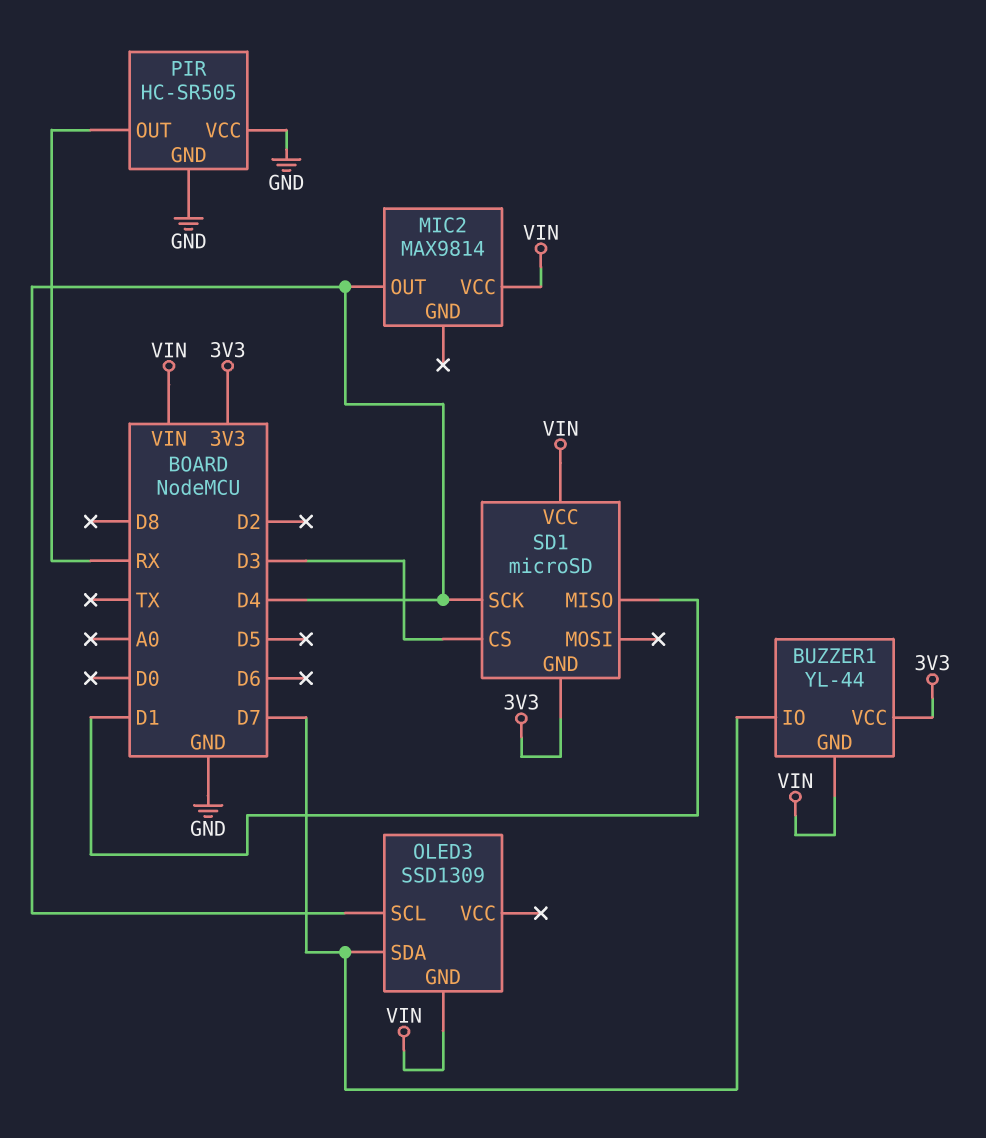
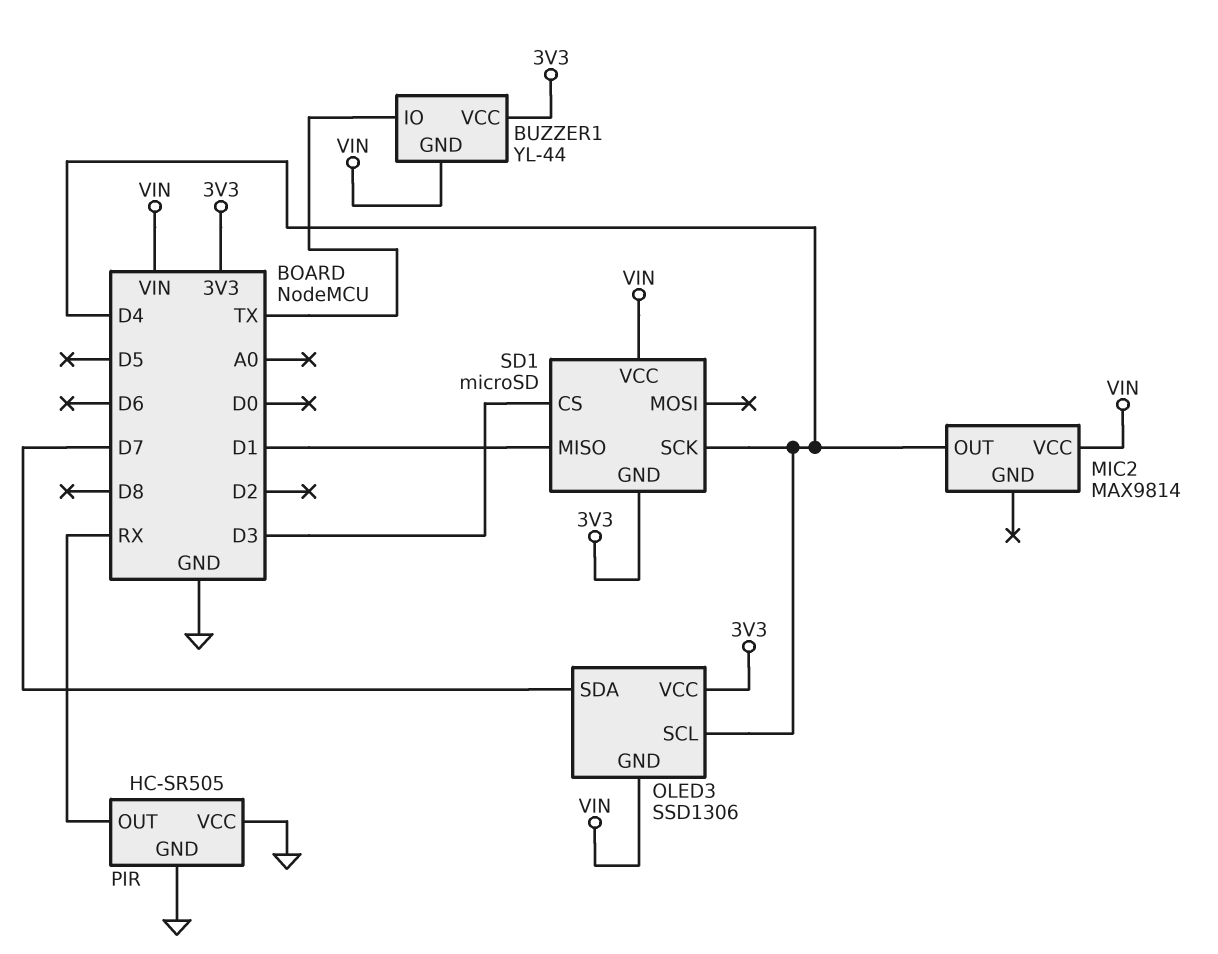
BUZZER1 pin IO: D7 -> TX
OLED3: SSD1309 -> SSD1306
OLED3 pin VCC: none -> 3V3

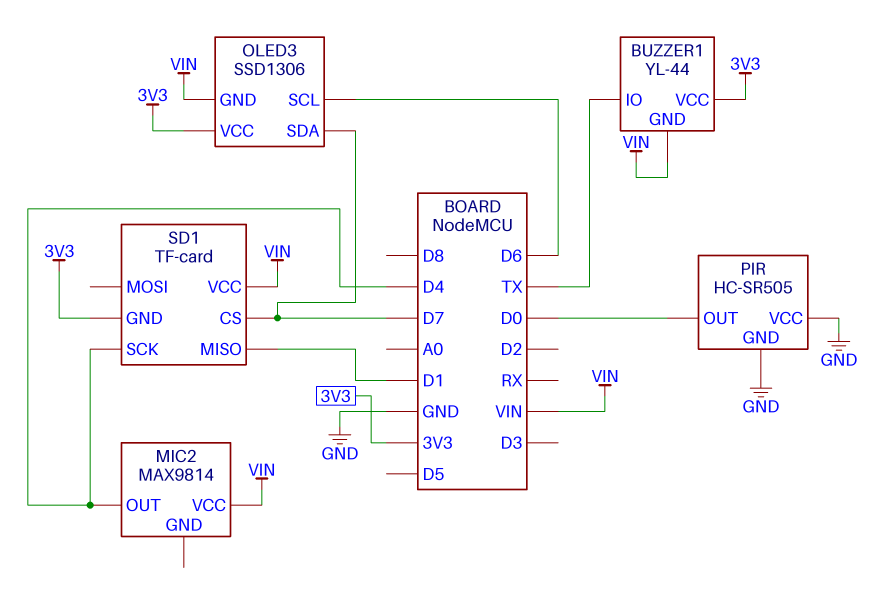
OLED3 pin SCL: D4 -> D6
PIR pin OUT: RX -> D0
SD1: microSD -> TF-card
SD1 pin CS: D3 -> D7

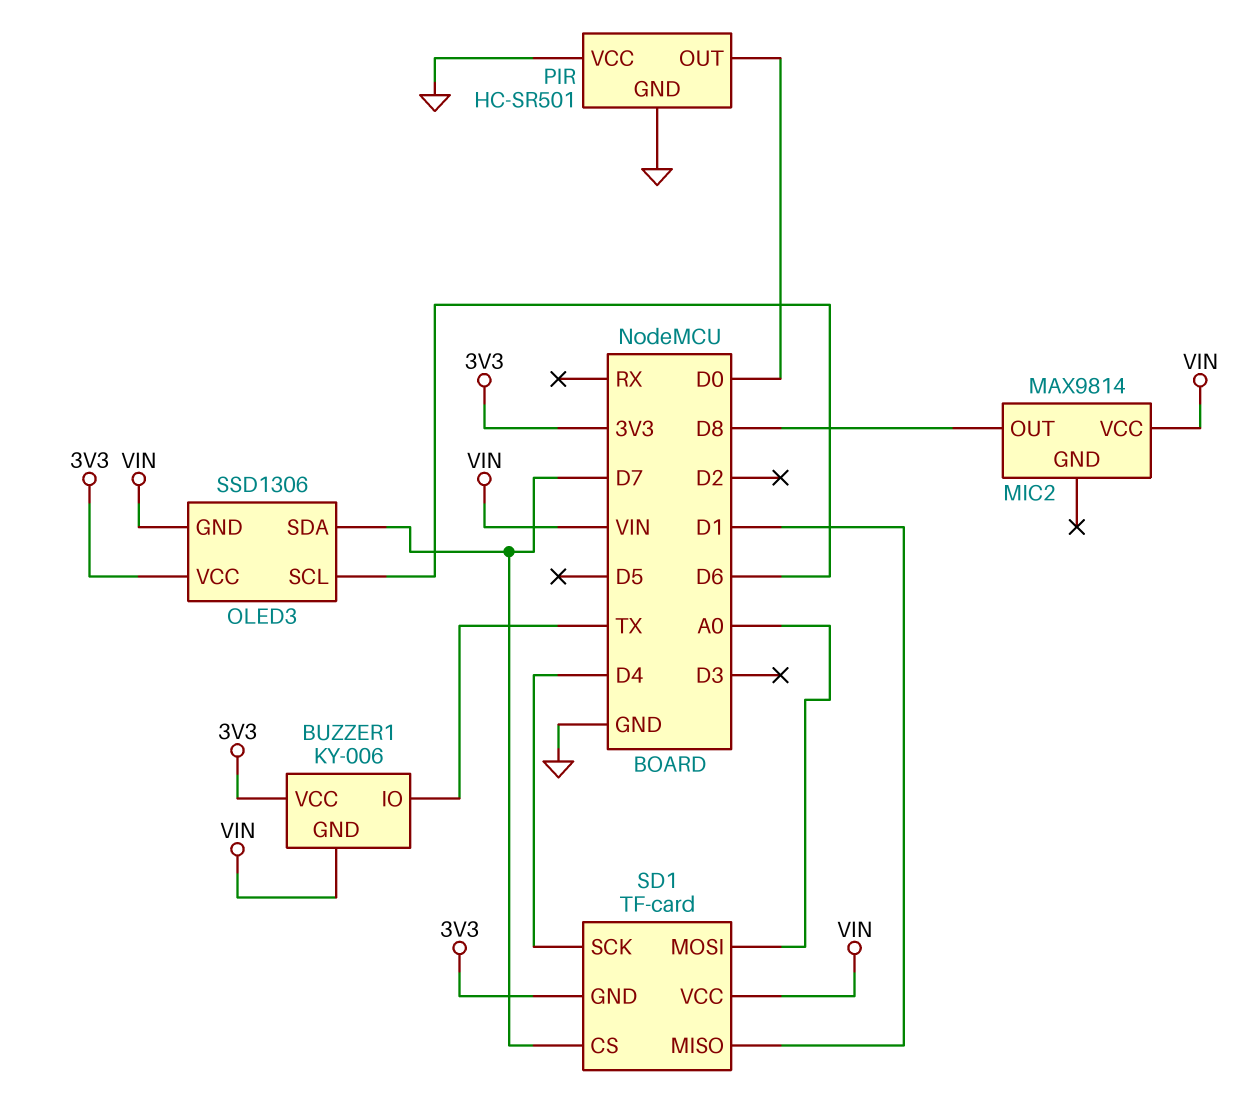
BUZZER1: YL-44 -> KY-006
MIC2 pin OUT: D4 -> D8
PIR: HC-SR505 -> HC-SR501
SD1 pin MOSI: none -> A0

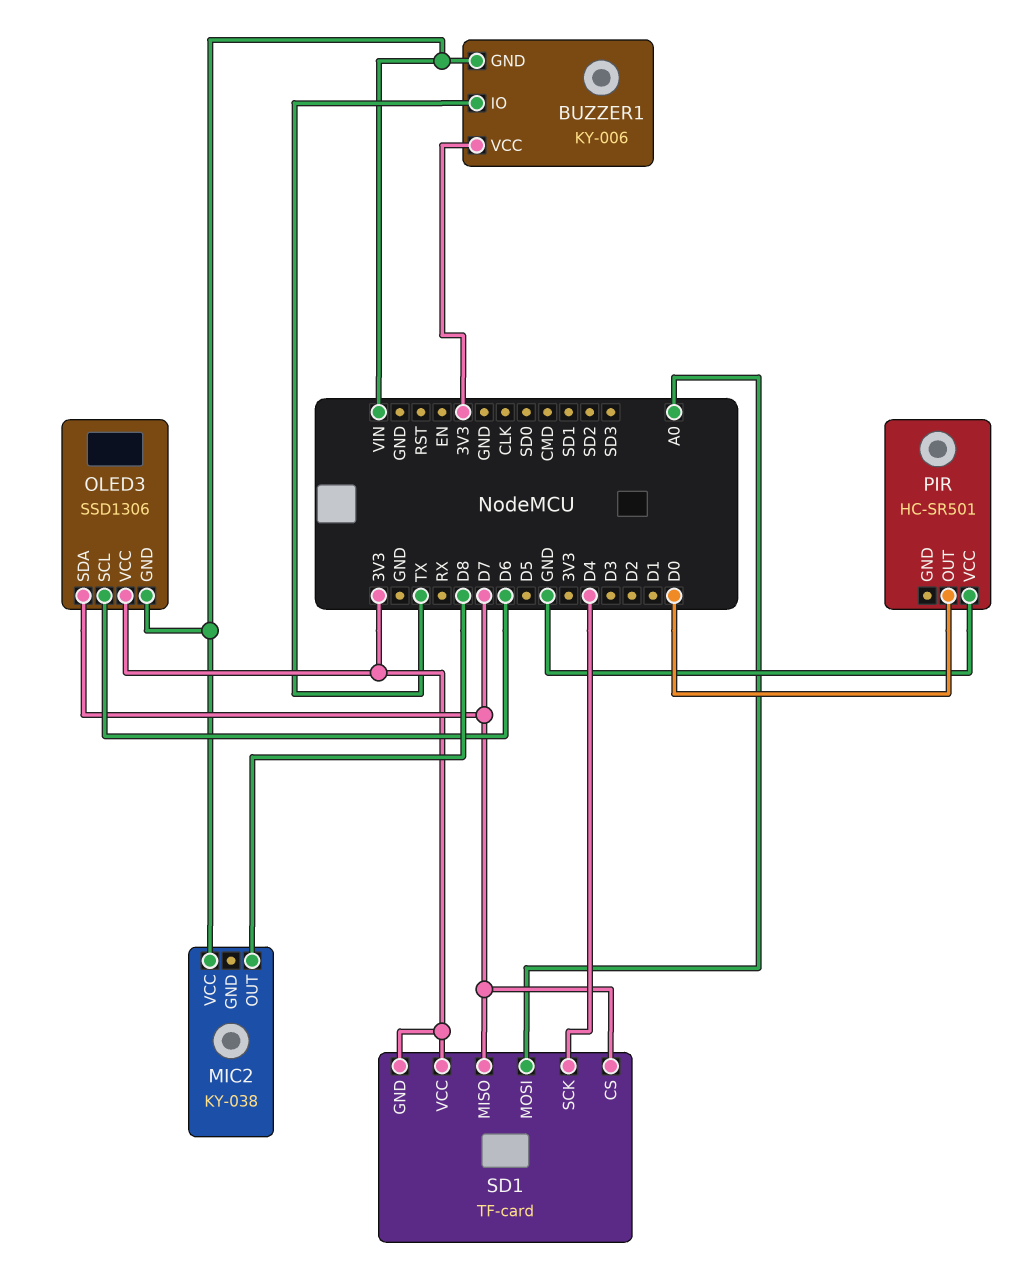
MIC2: MAX9814 -> KY-038
PIR pin GND: GND -> none
SD1 pin MISO: D1 -> D7
SD1 pin VCC: VIN -> 3V3

